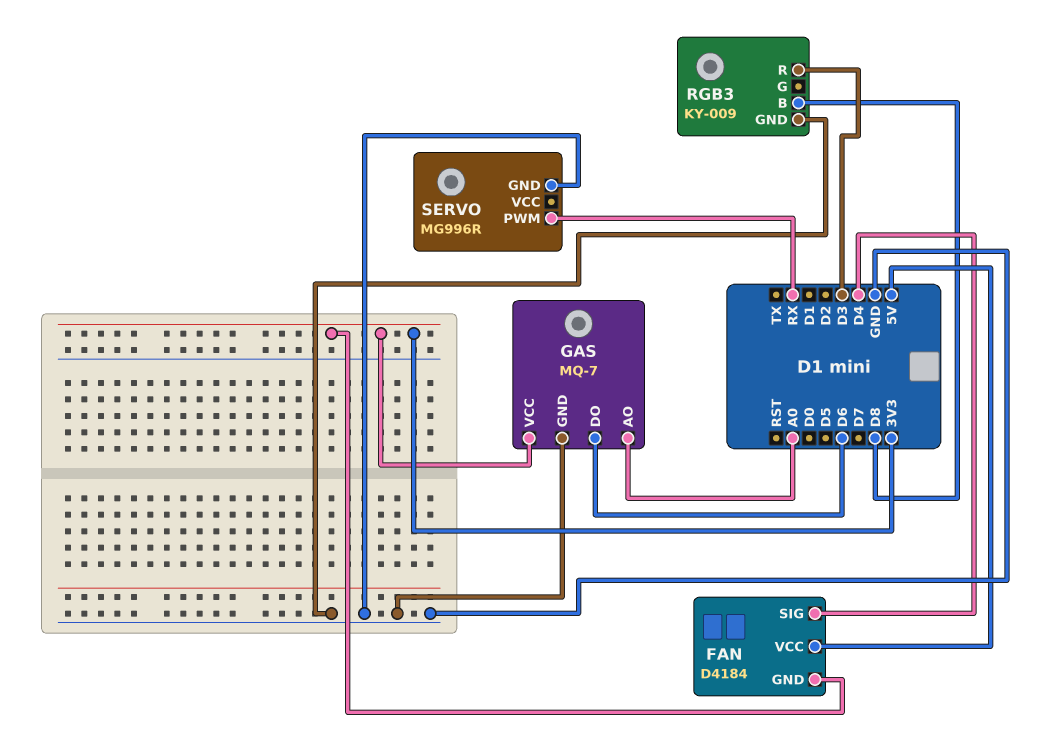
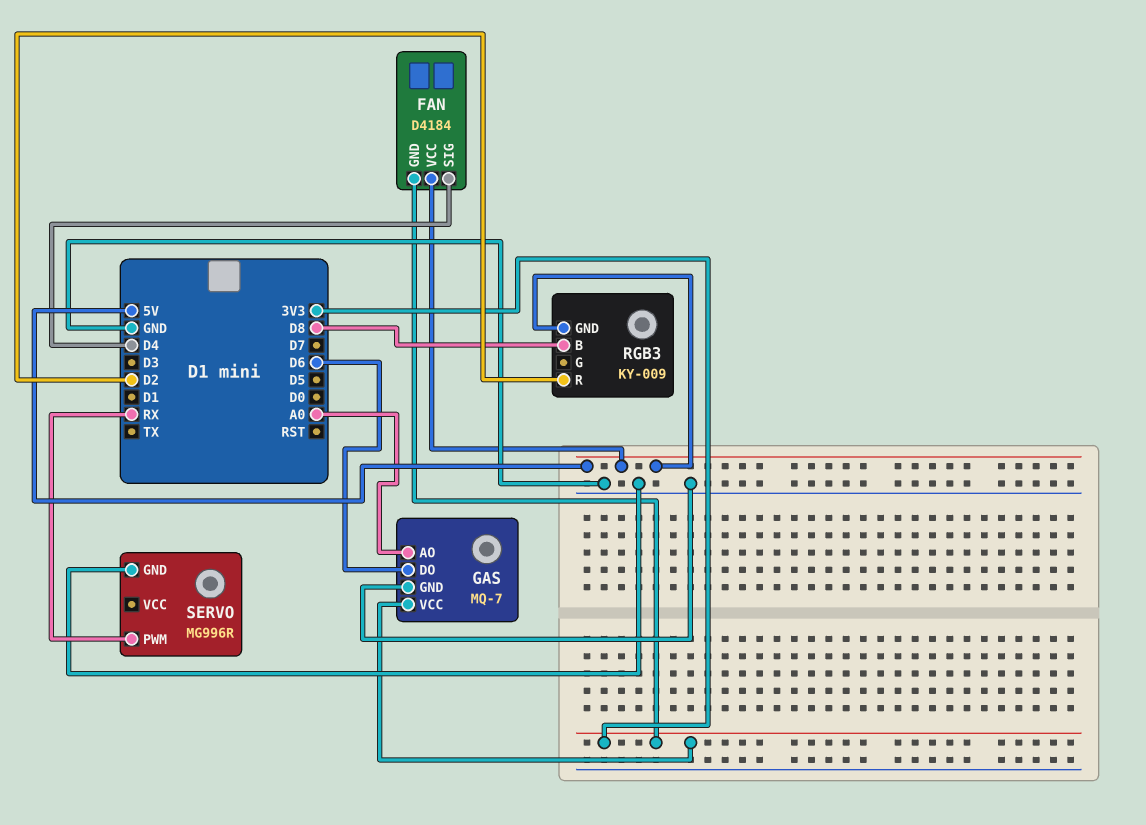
RGB3 pin GND: GND -> 5V
RGB3 pin R: D3 -> D2

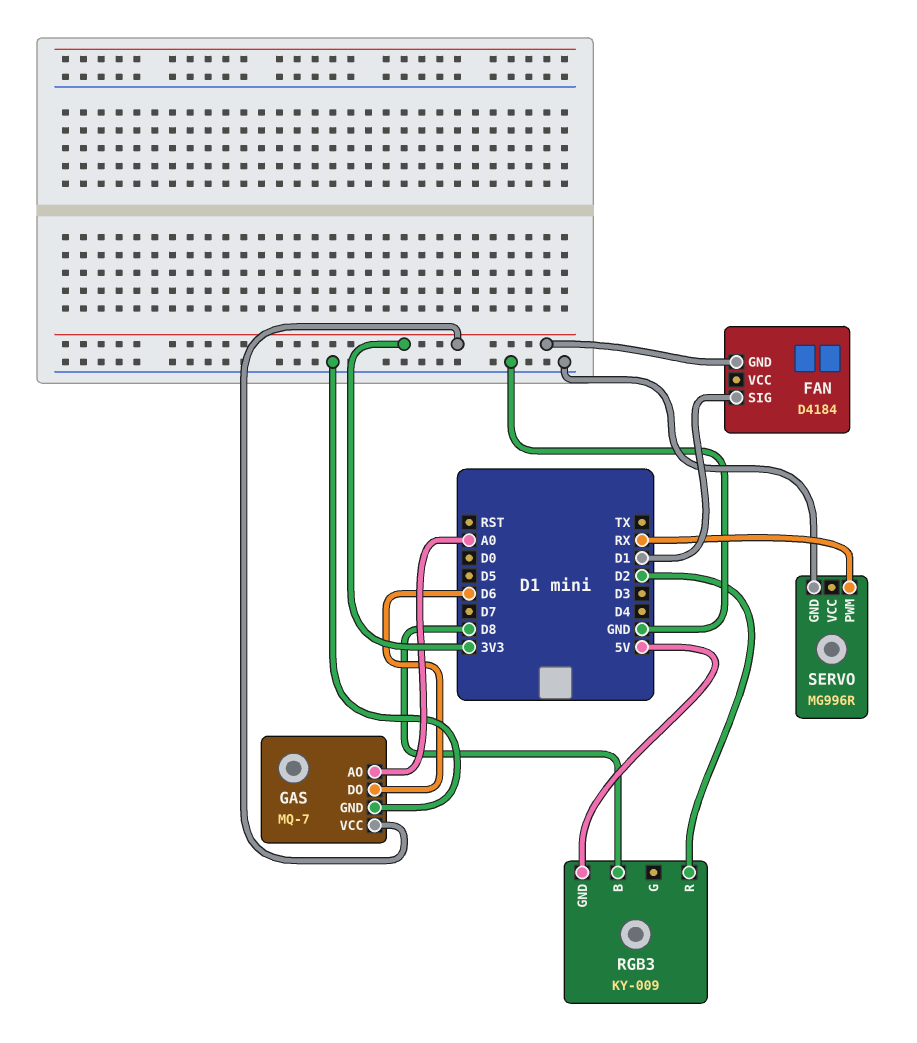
FAN pin SIG: D4 -> D1
FAN pin VCC: 5V -> none

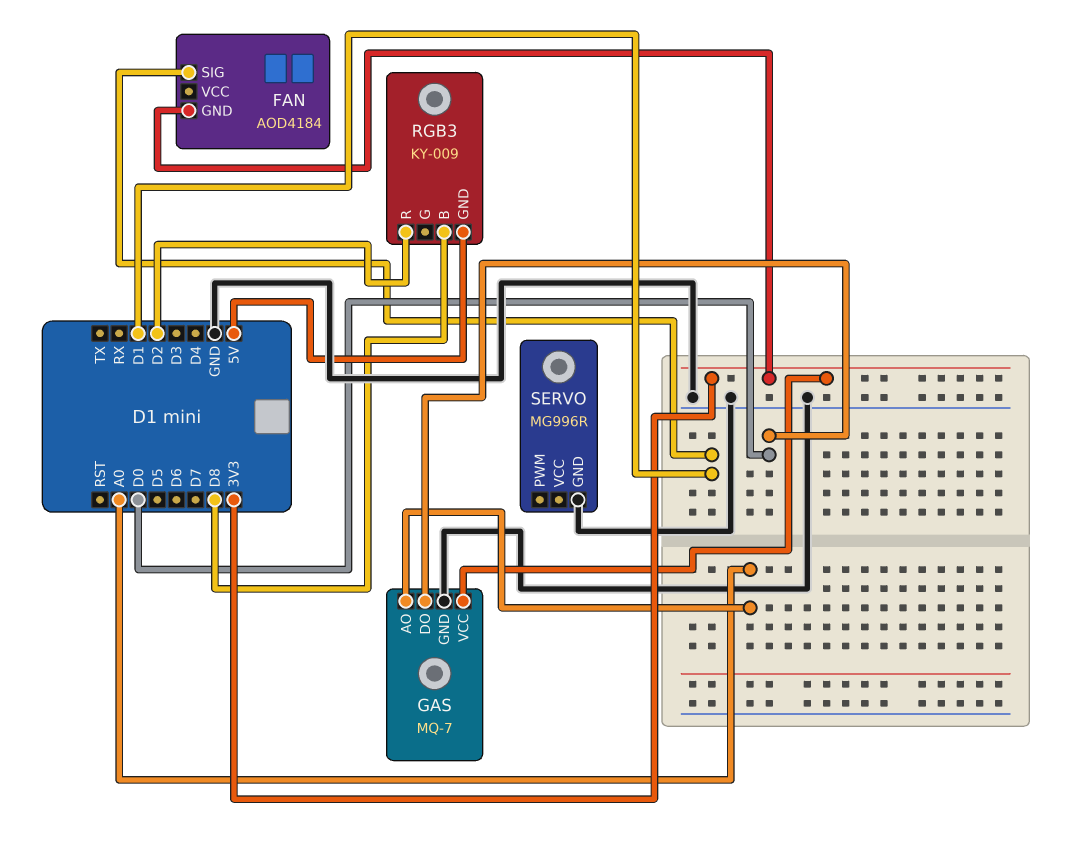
FAN: D4184 -> AOD4184
GAS pin DO: D6 -> D0
SERVO pin PWM: RX -> none

